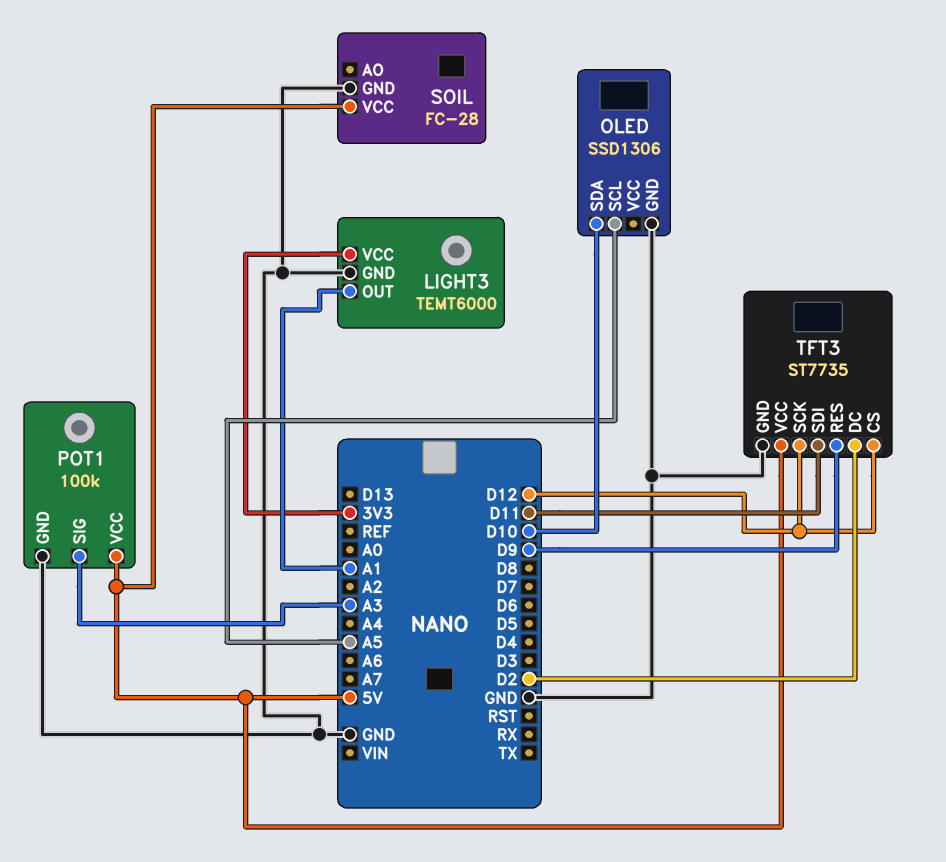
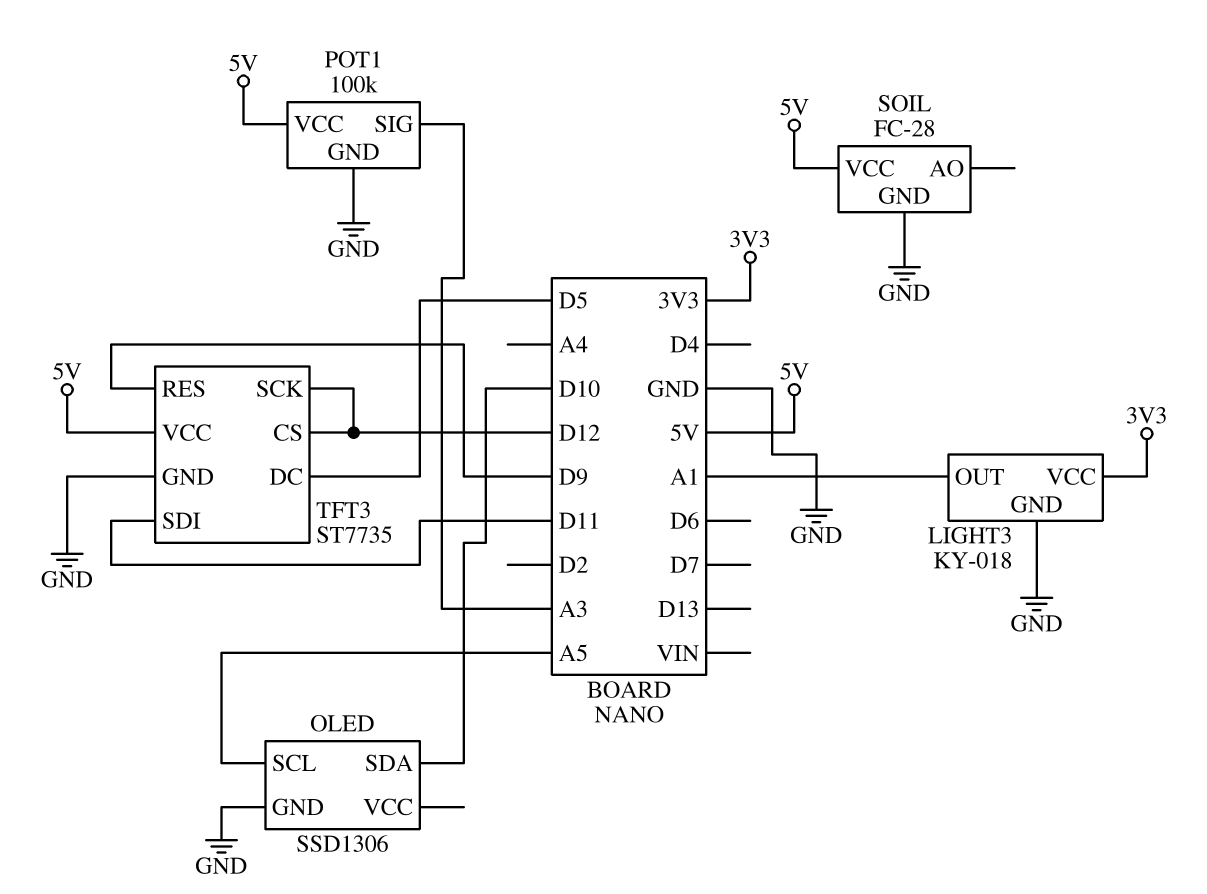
LIGHT3: TEMT6000 -> KY-018
TFT3 pin DC: D2 -> D5

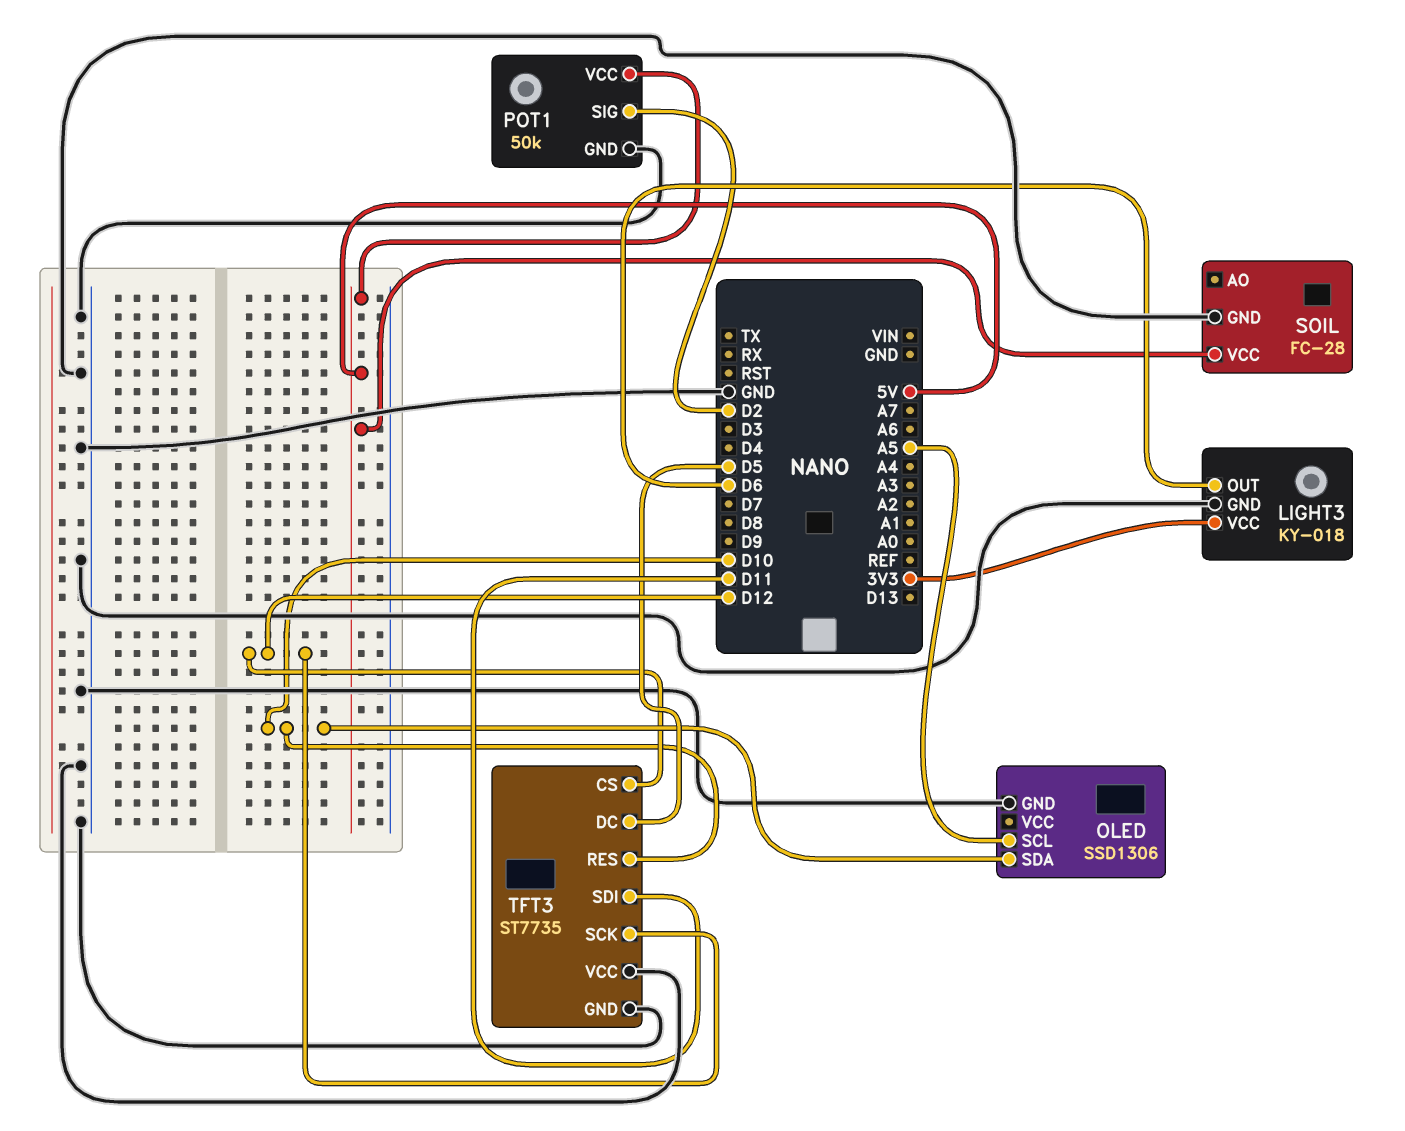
LIGHT3 pin OUT: A1 -> D6
POT1: 100k -> 50k
POT1 pin SIG: A3 -> D2
TFT3 pin RES: D9 -> D10
TFT3 pin VCC: 5V -> GND

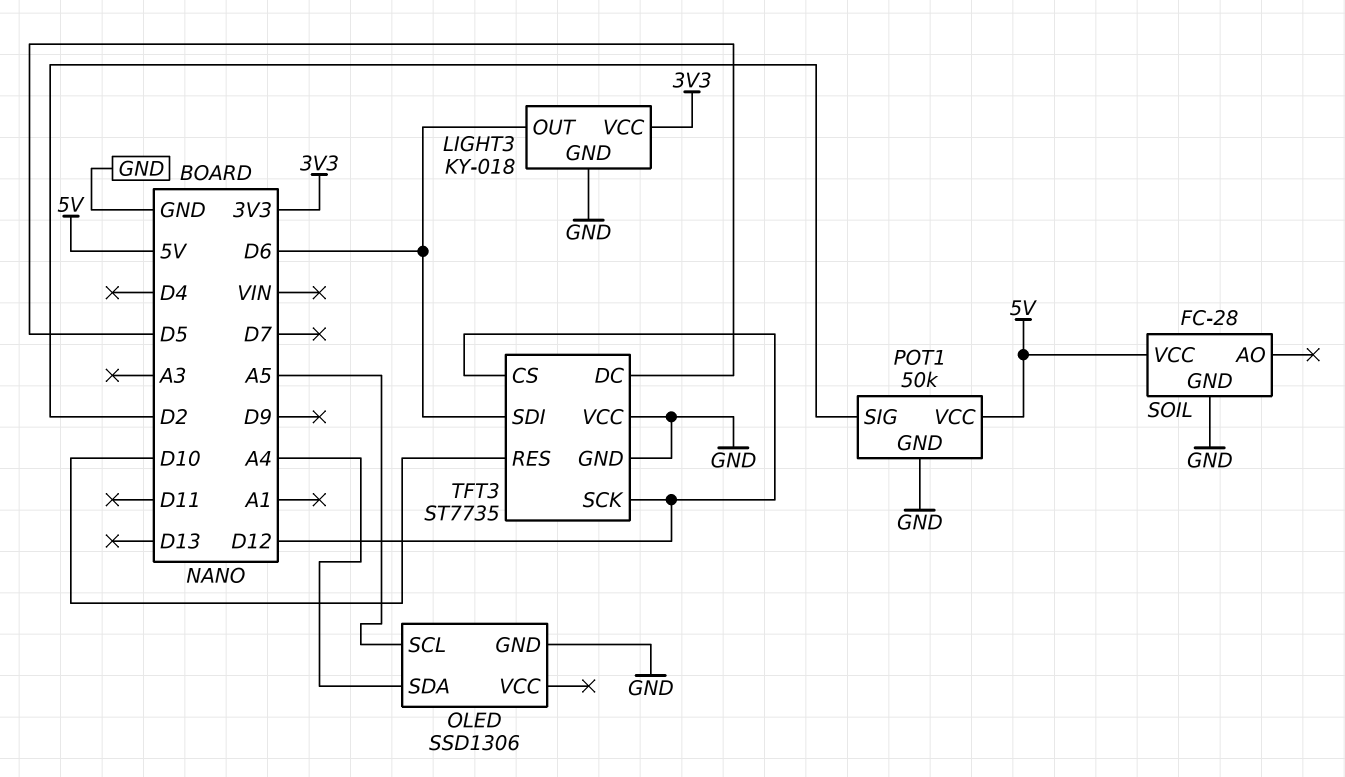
OLED pin SDA: D10 -> A4
TFT3 pin SDI: D11 -> D6

